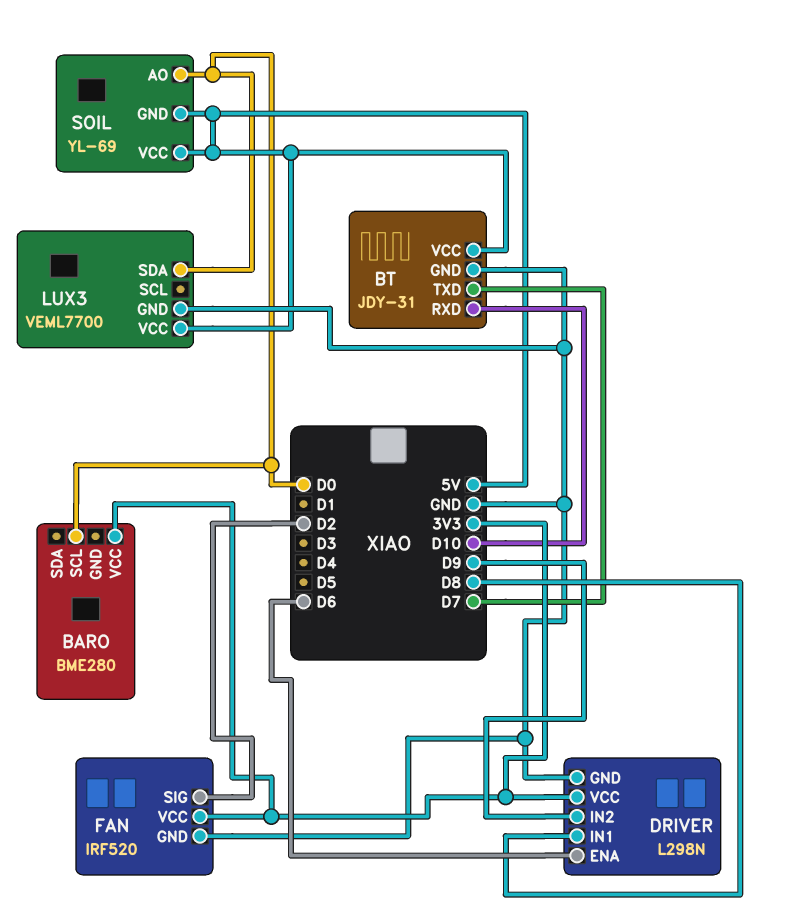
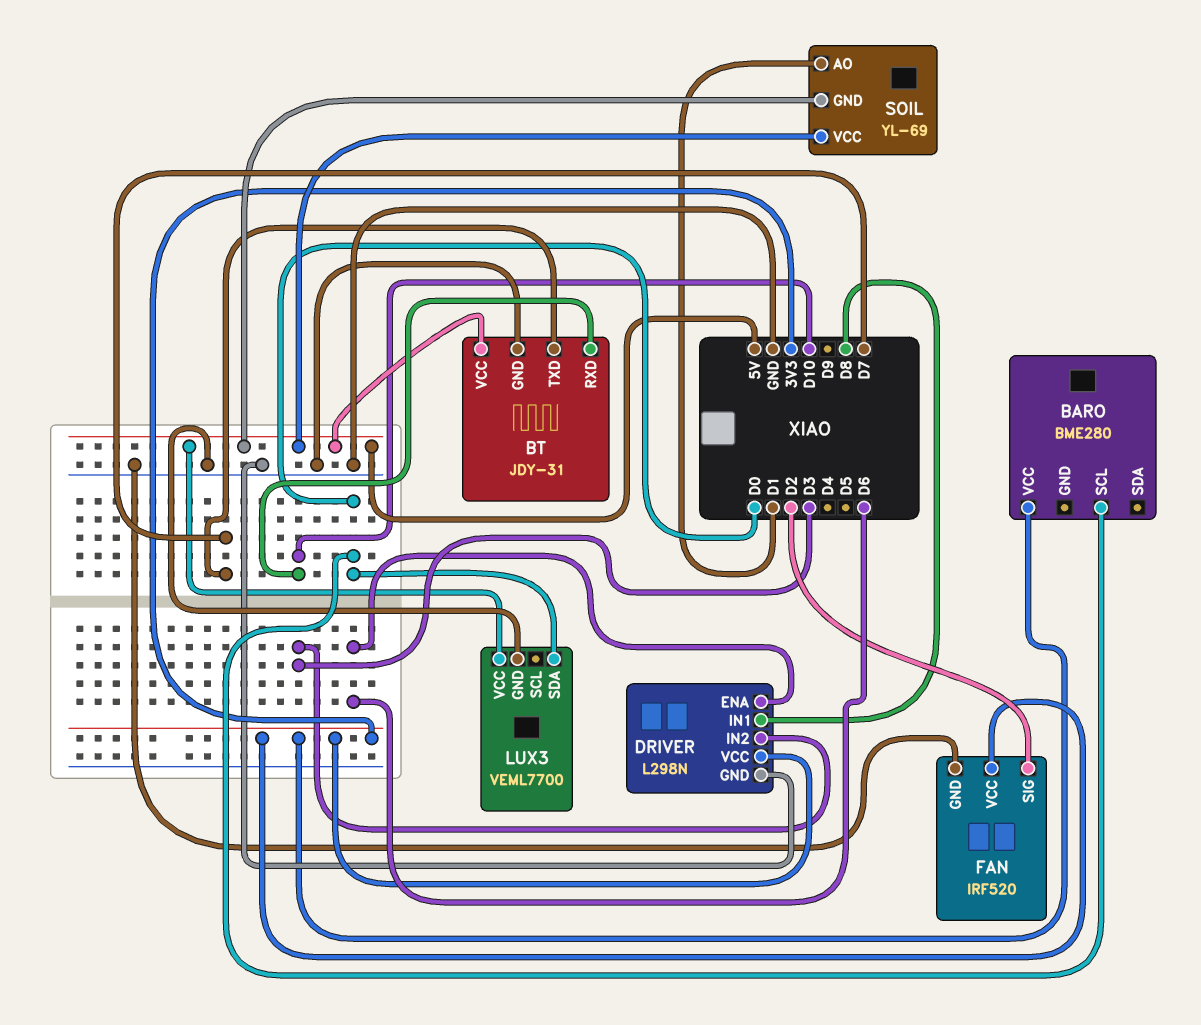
DRIVER pin IN2: D9 -> D3
SOIL pin AO: D0 -> D1

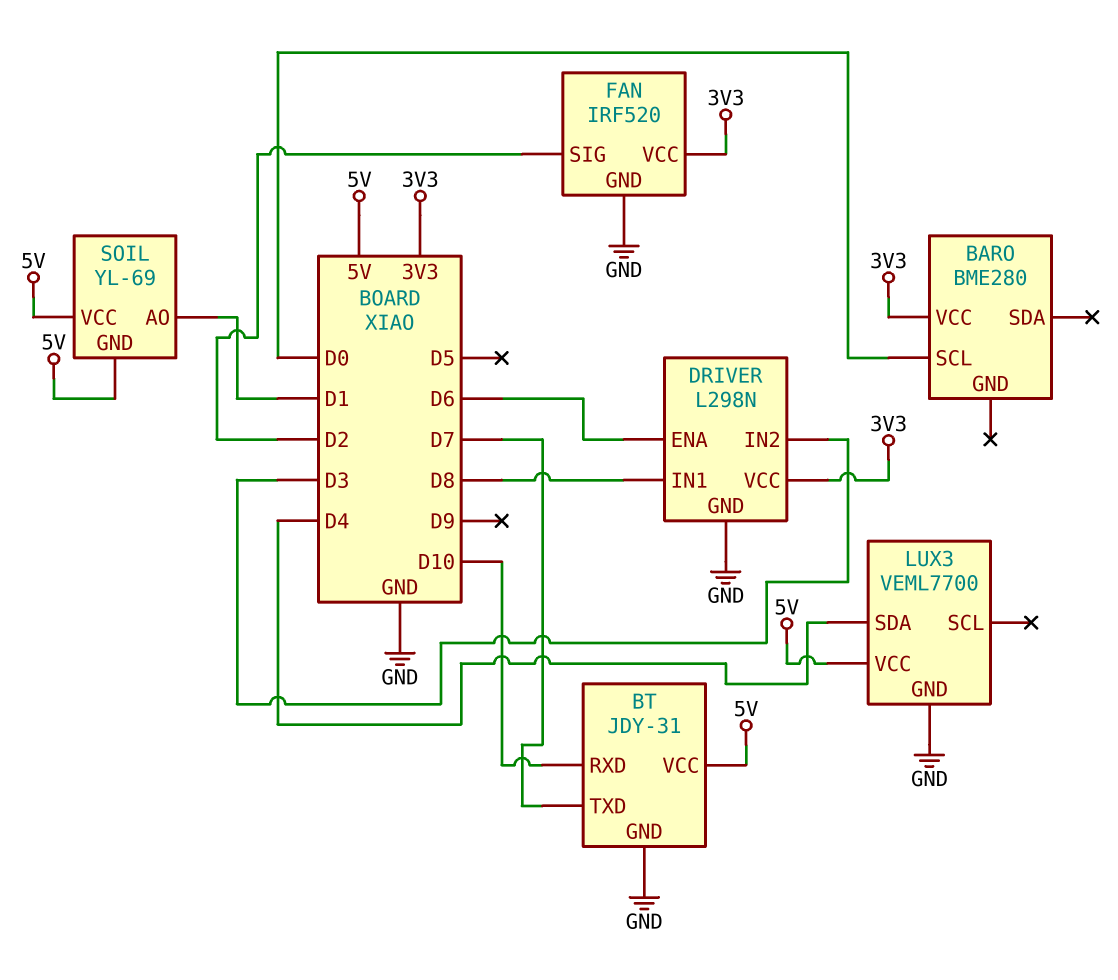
LUX3 pin SDA: D0 -> D4

